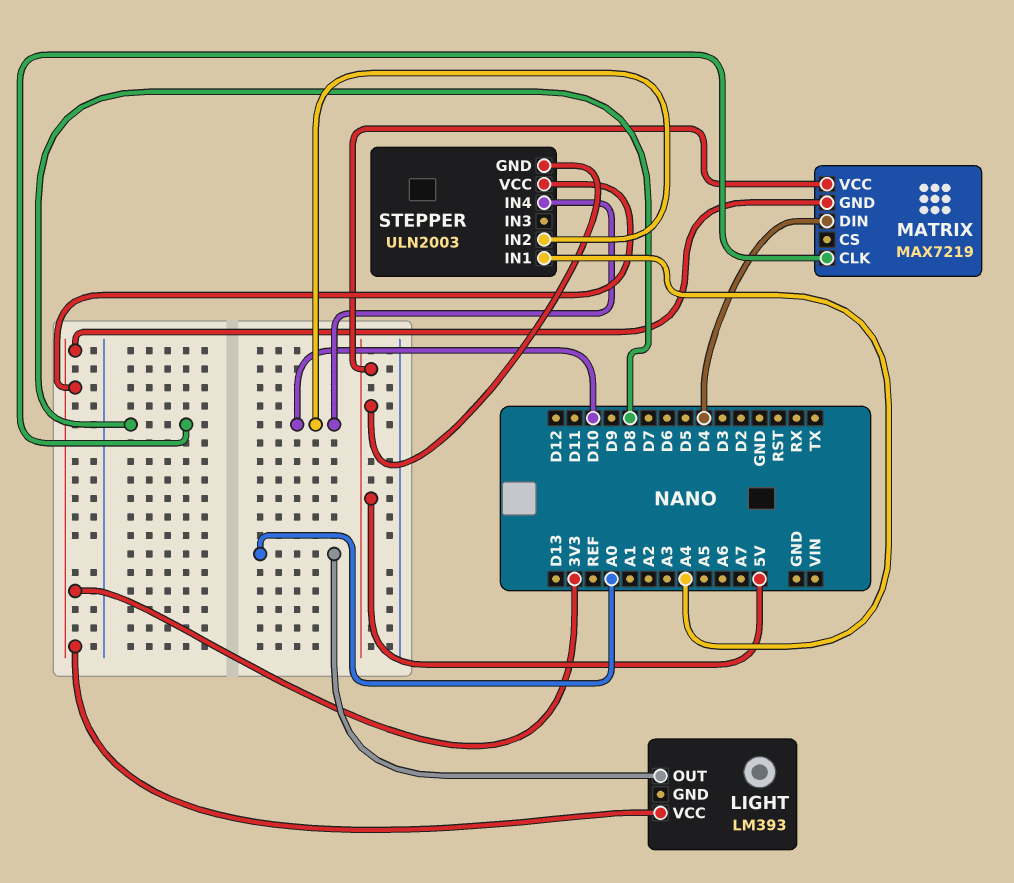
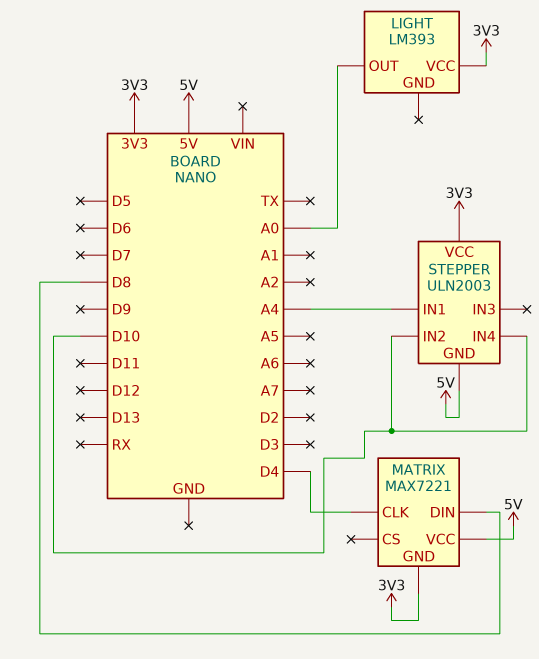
MATRIX: MAX7219 -> MAX7221
MATRIX pin CLK: D8 -> D4
MATRIX pin DIN: D4 -> D8

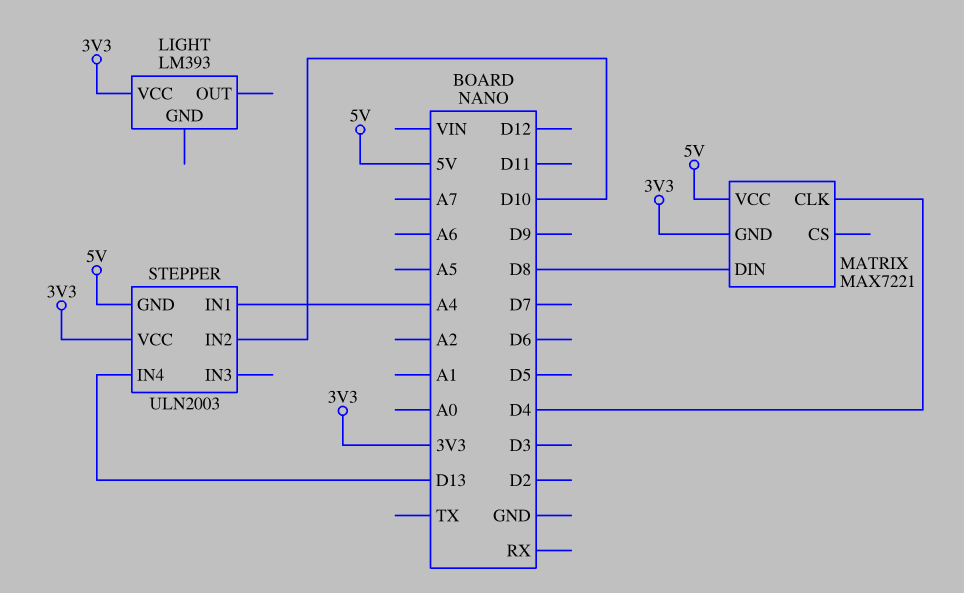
LIGHT pin OUT: A0 -> none
STEPPER pin IN4: D10 -> D13

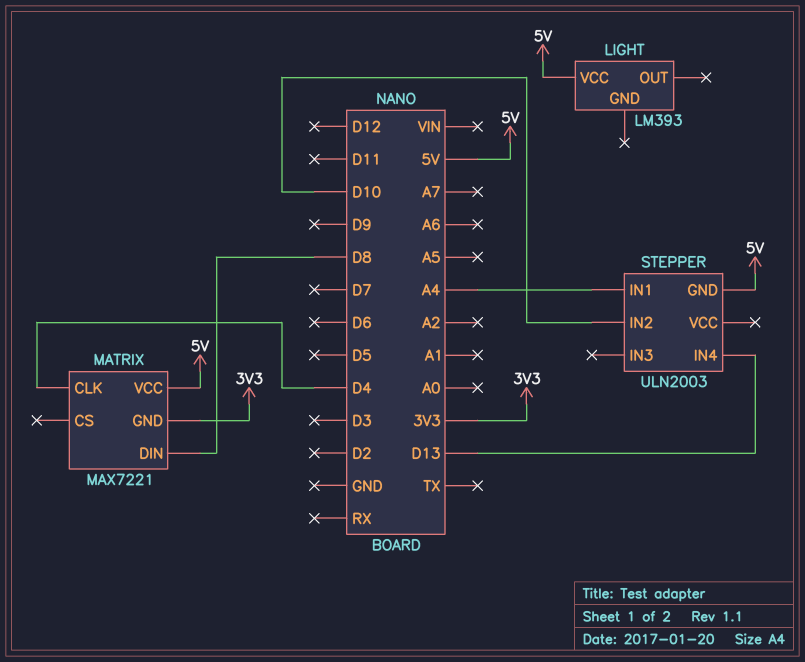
LIGHT pin VCC: 3V3 -> 5V
STEPPER pin VCC: 3V3 -> none

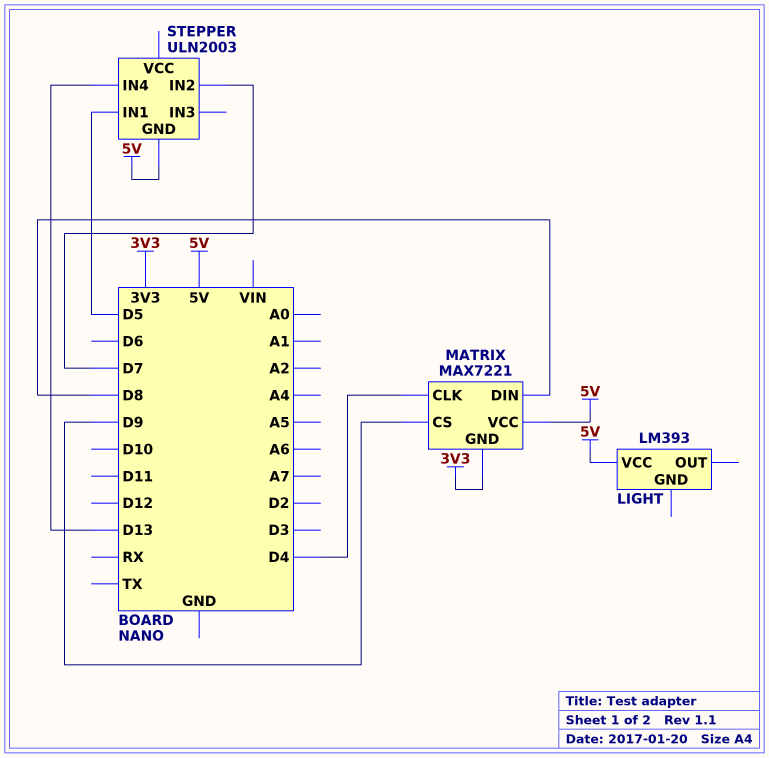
MATRIX pin CS: none -> D9
STEPPER pin IN1: A4 -> D5
STEPPER pin IN2: D10 -> D7

